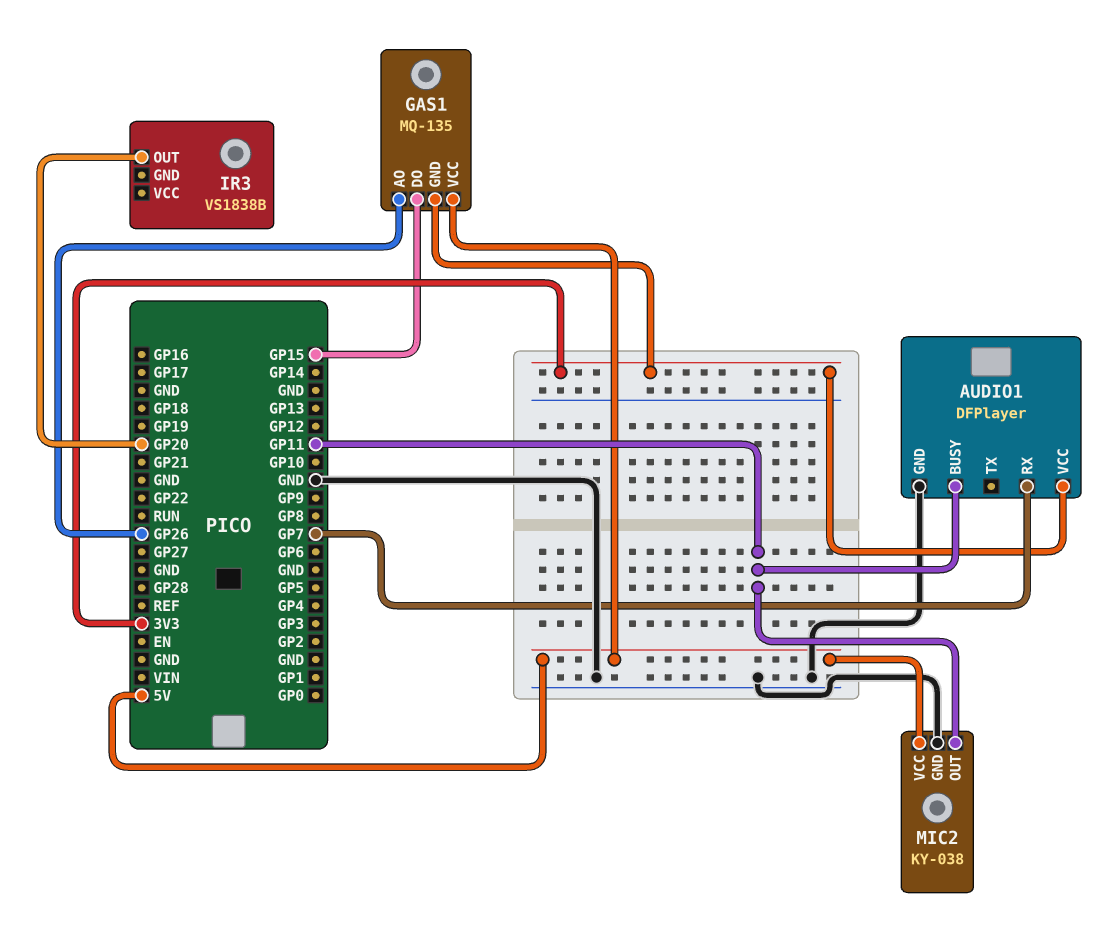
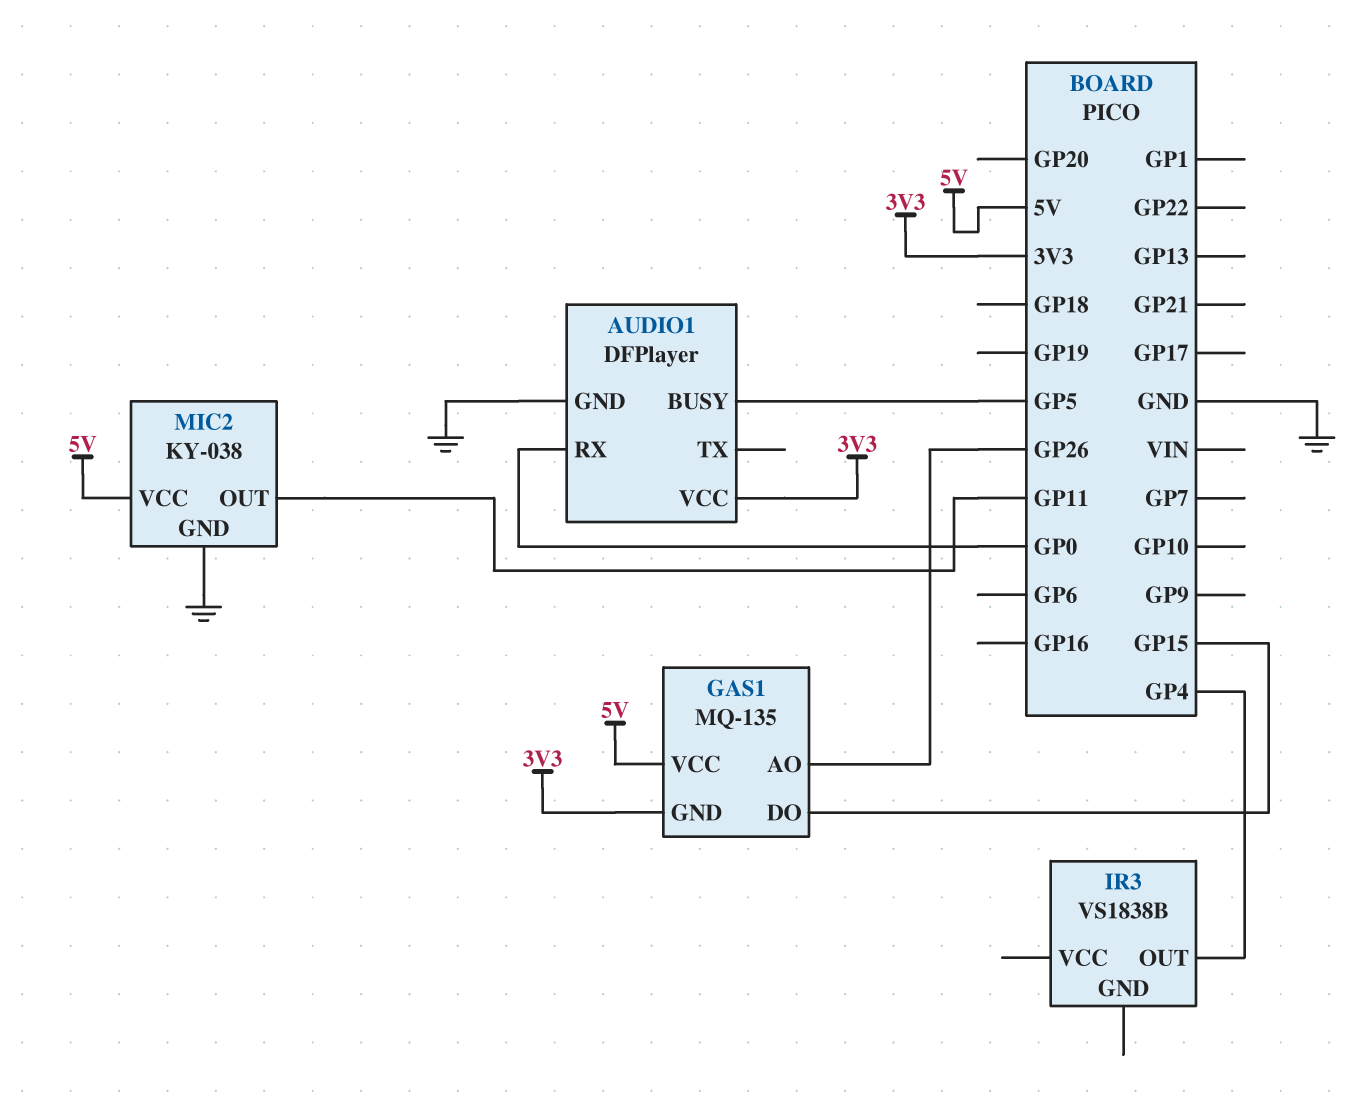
AUDIO1 pin BUSY: GP11 -> GP5
AUDIO1 pin RX: GP7 -> GP0
IR3 pin OUT: GP20 -> GP4

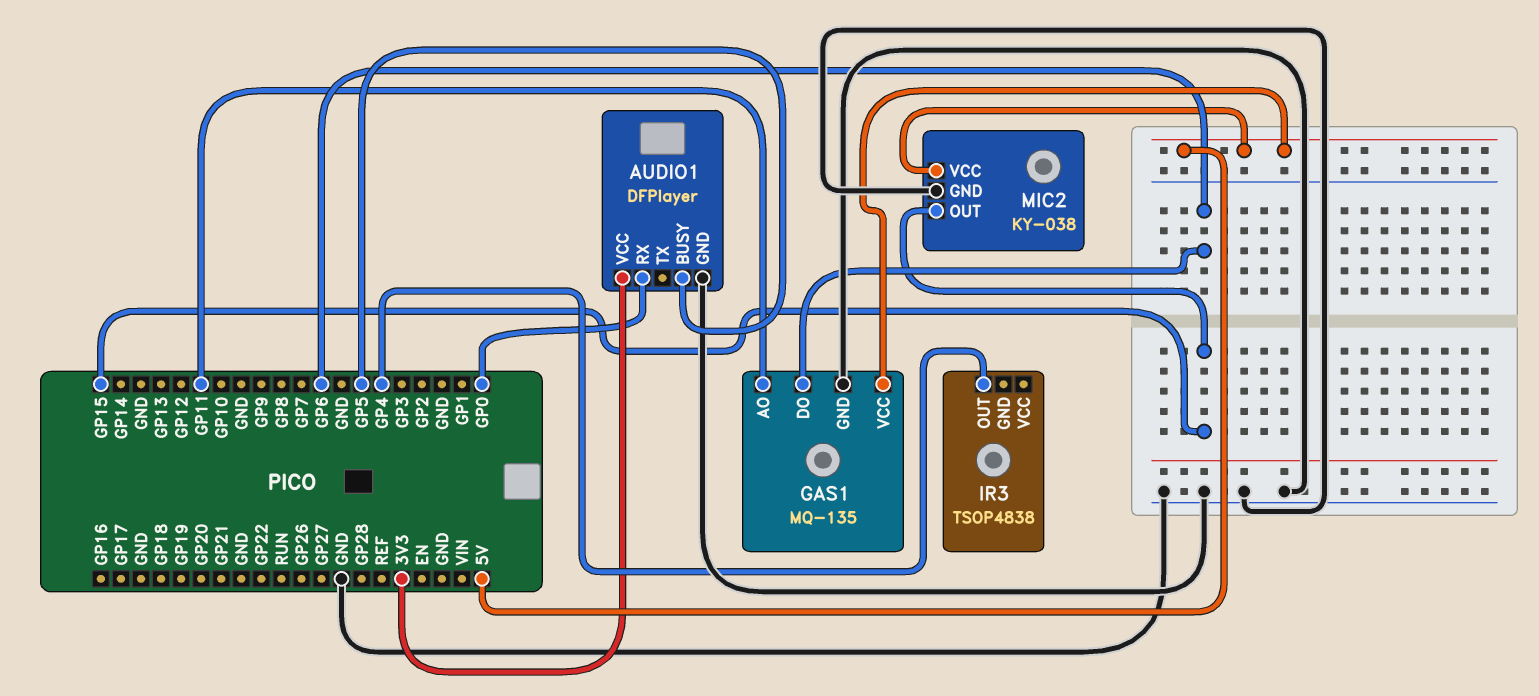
GAS1 pin AO: GP26 -> GP11
GAS1 pin DO: GP15 -> GP6
GAS1 pin GND: 3V3 -> GND
IR3: VS1838B -> TSOP4838
MIC2 pin OUT: GP11 -> GP15

